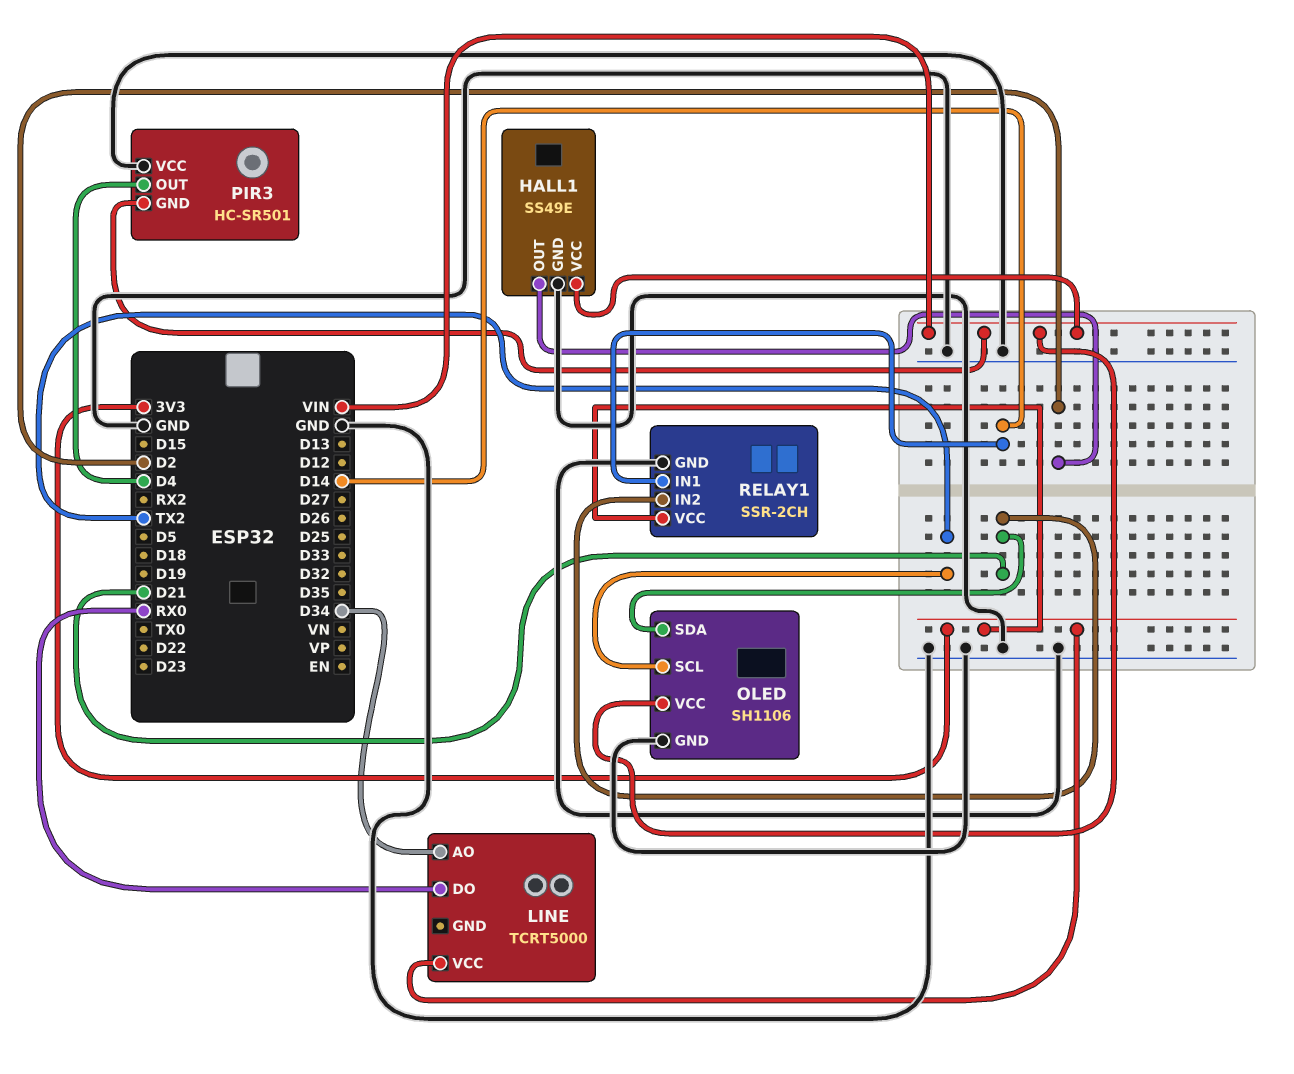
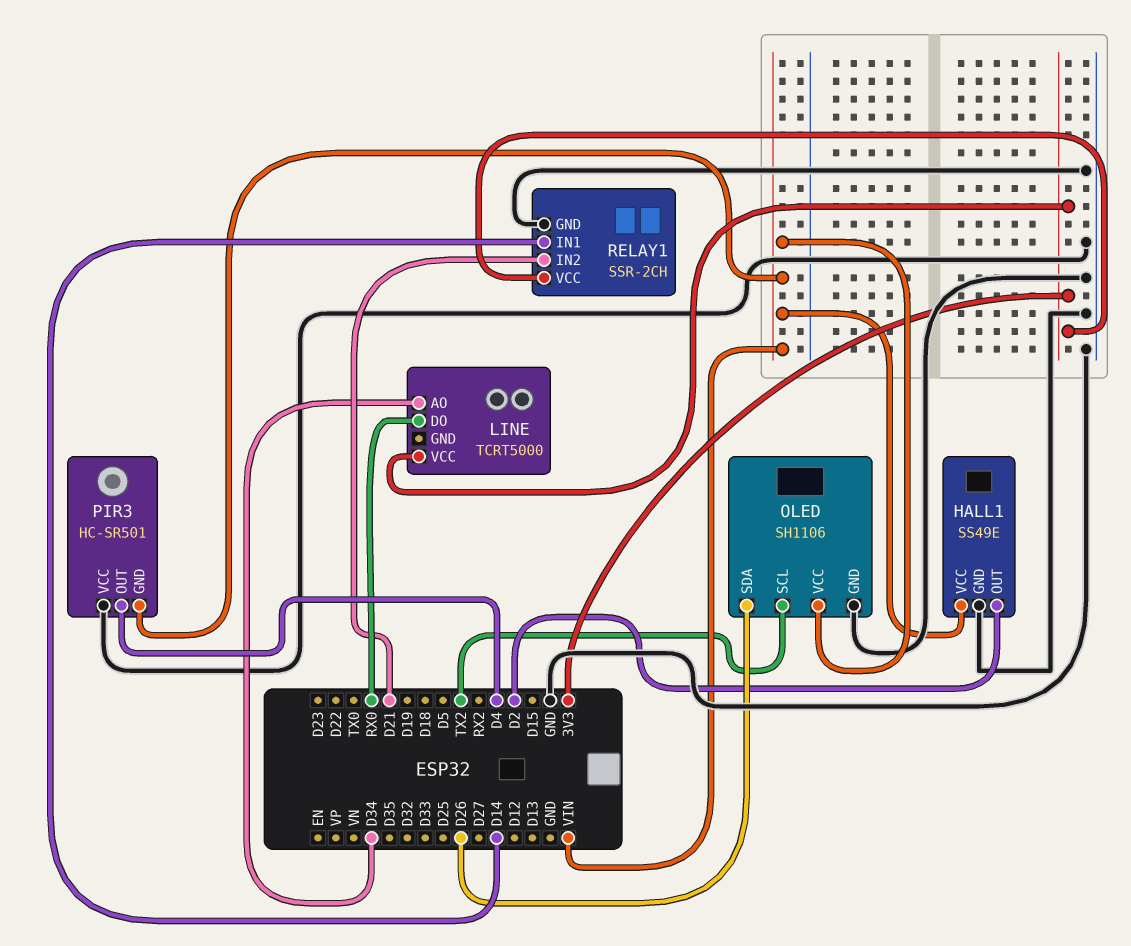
OLED pin SDA: D21 -> D26

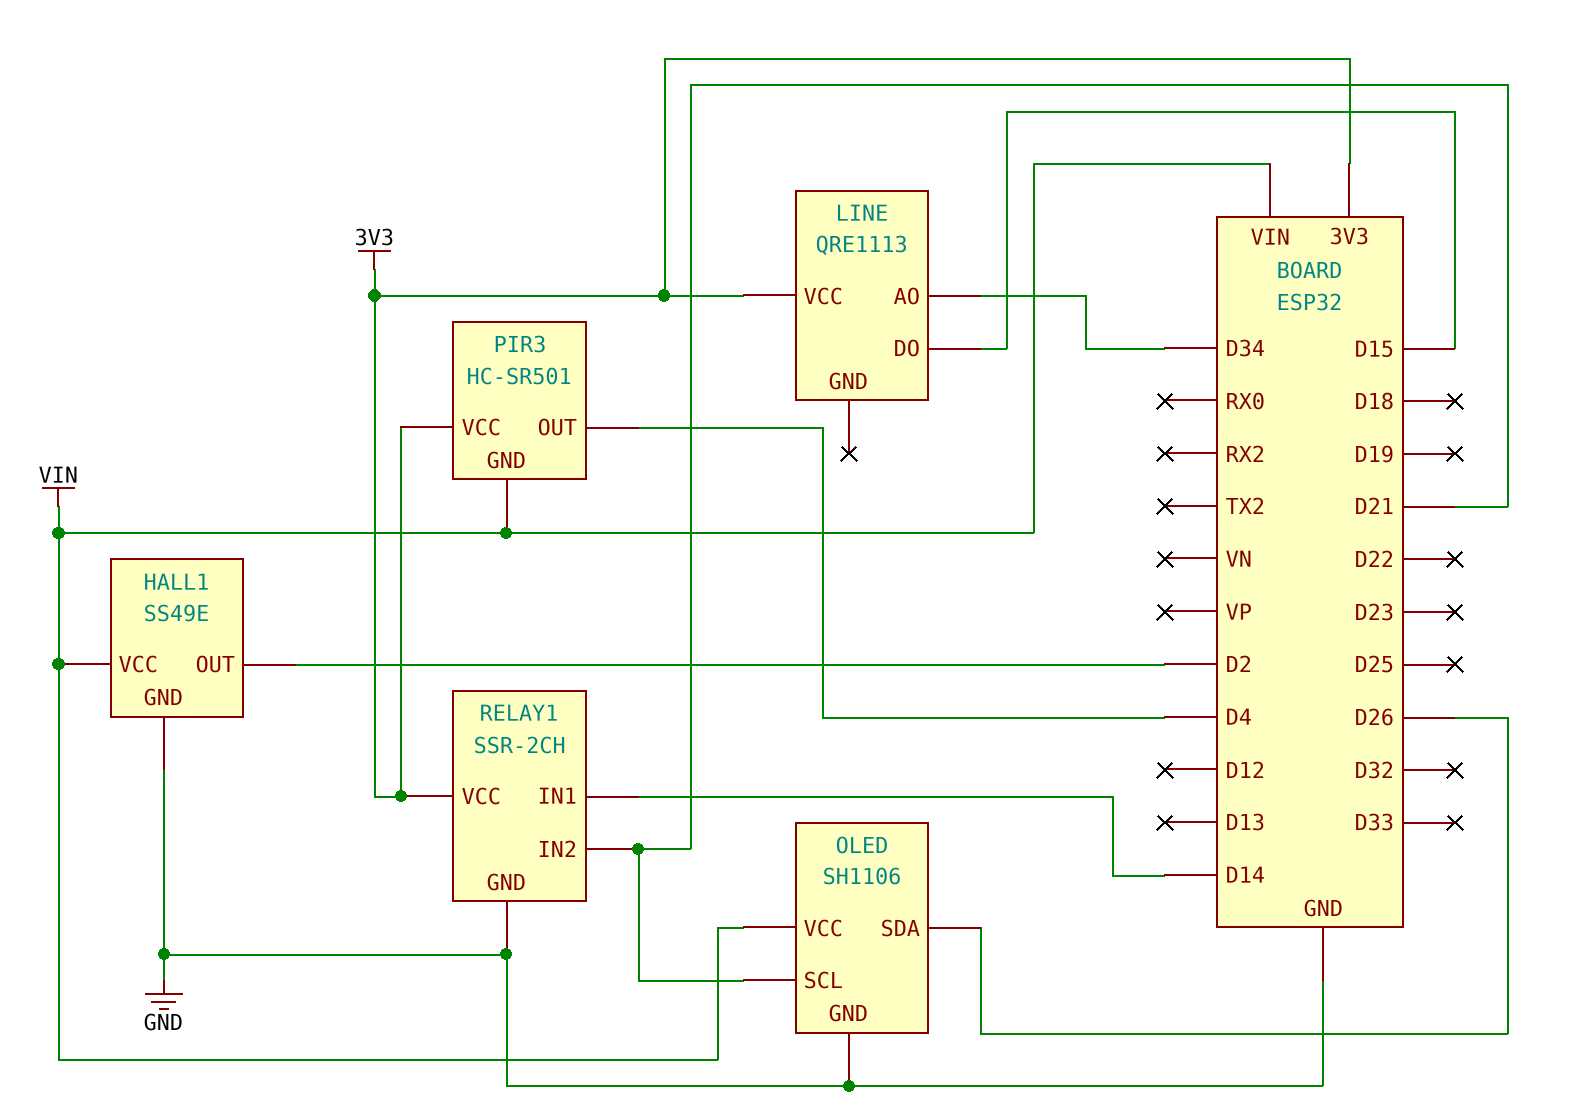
LINE: TCRT5000 -> QRE1113
LINE pin DO: RX0 -> D15
OLED pin SCL: TX2 -> D21
PIR3 pin VCC: GND -> 3V3

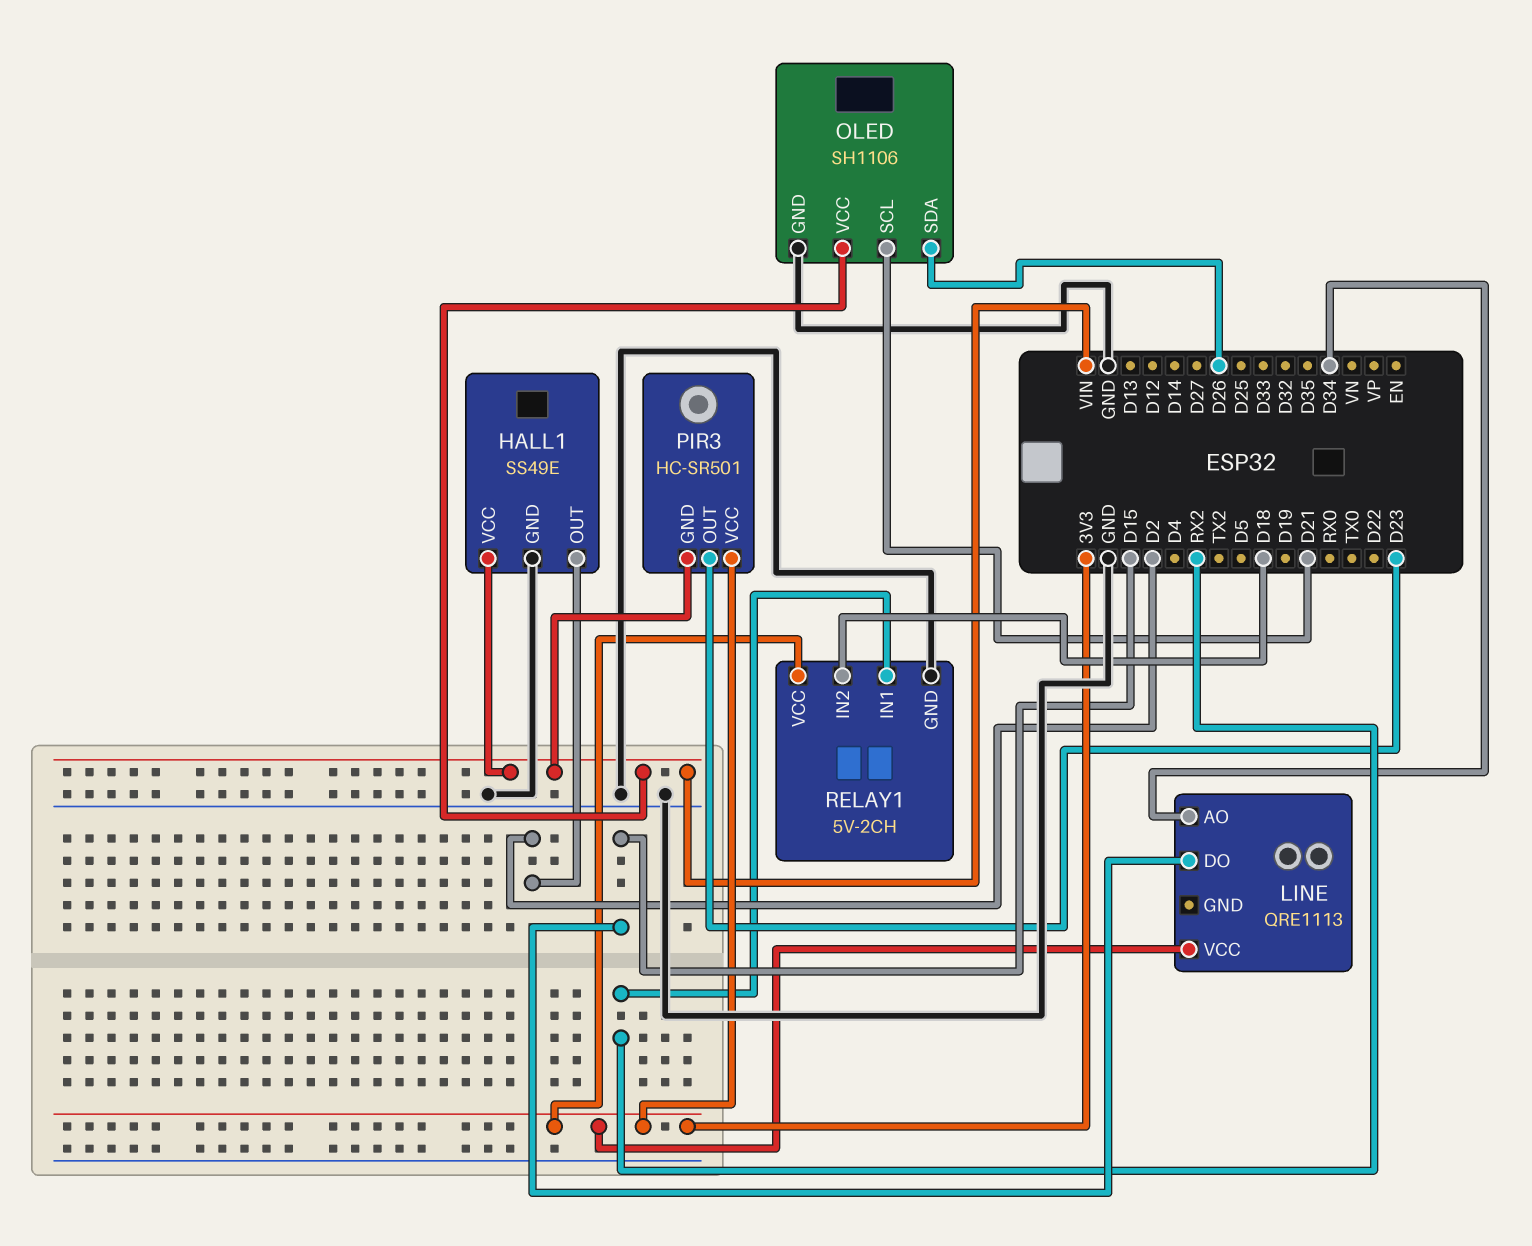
PIR3 pin OUT: D4 -> D23
RELAY1: SSR-2CH -> 5V-2CH
RELAY1 pin IN1: D14 -> RX2
RELAY1 pin IN2: D21 -> D18

